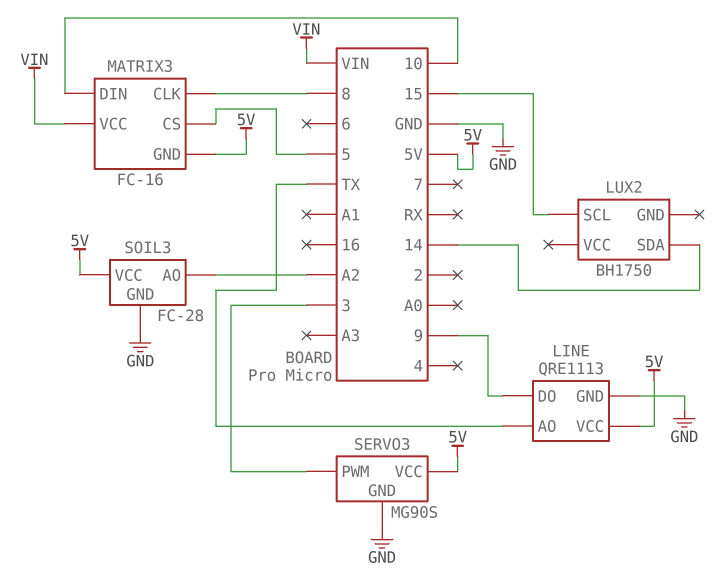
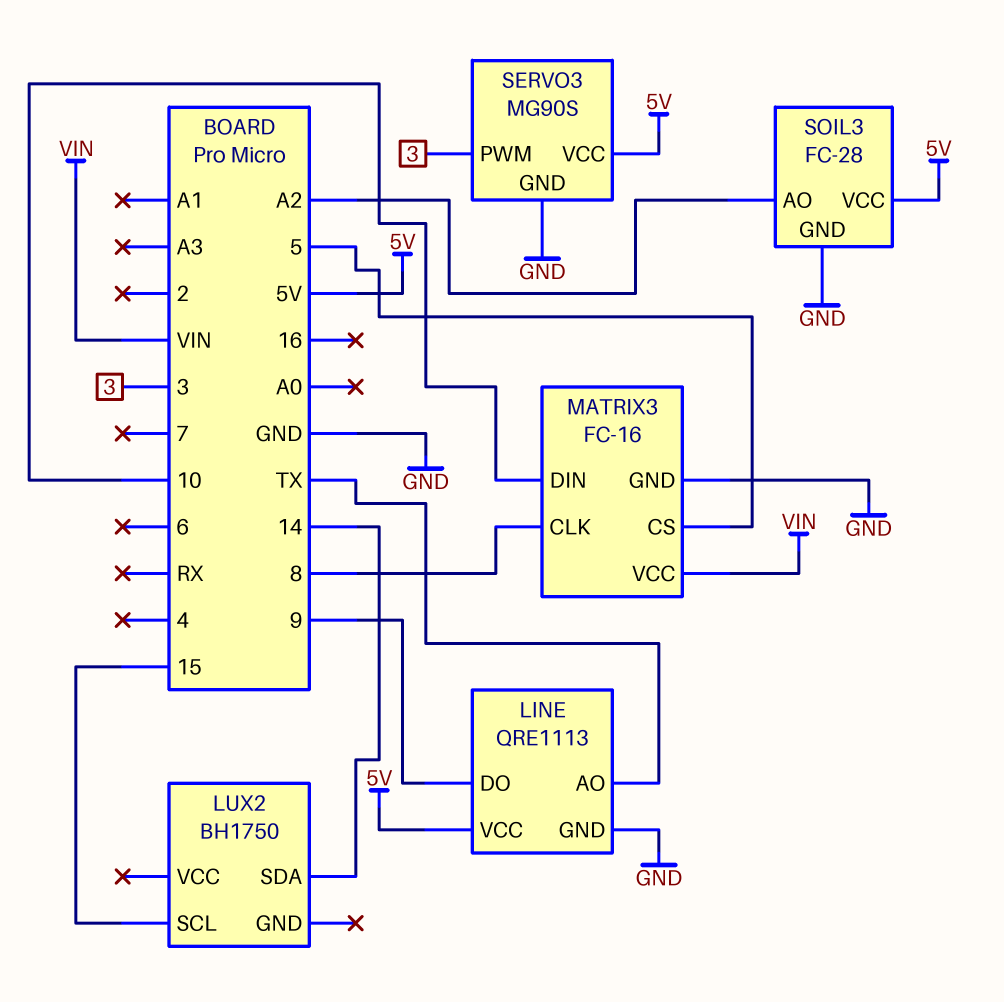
MATRIX3 pin GND: 5V -> GND

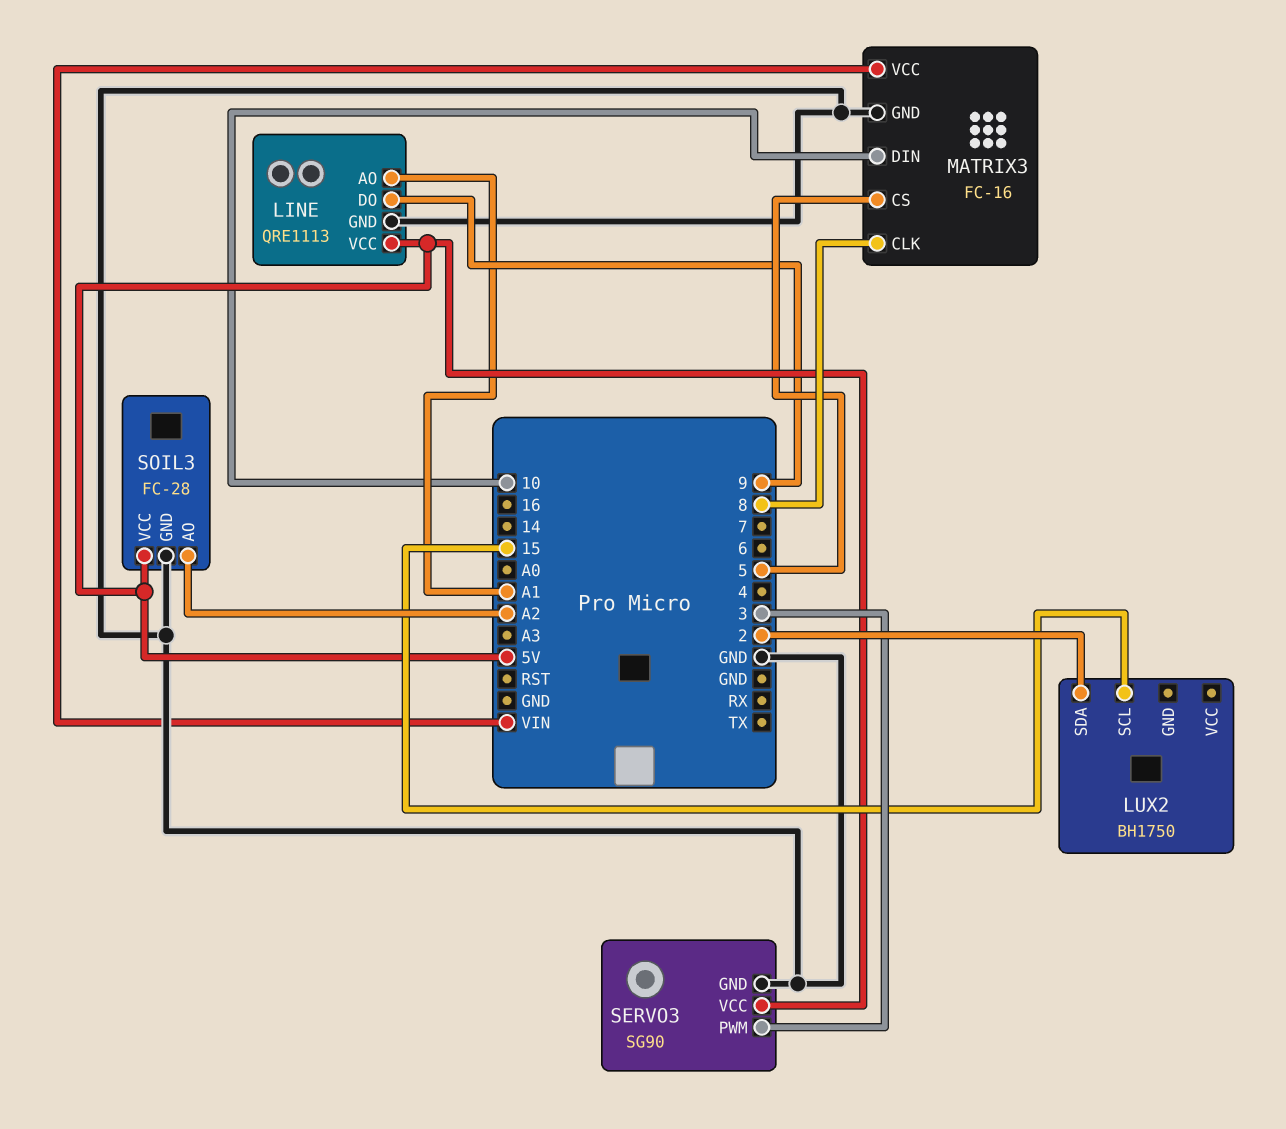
LINE pin AO: TX -> A1
LUX2 pin SDA: 14 -> 2
SERVO3: MG90S -> SG90

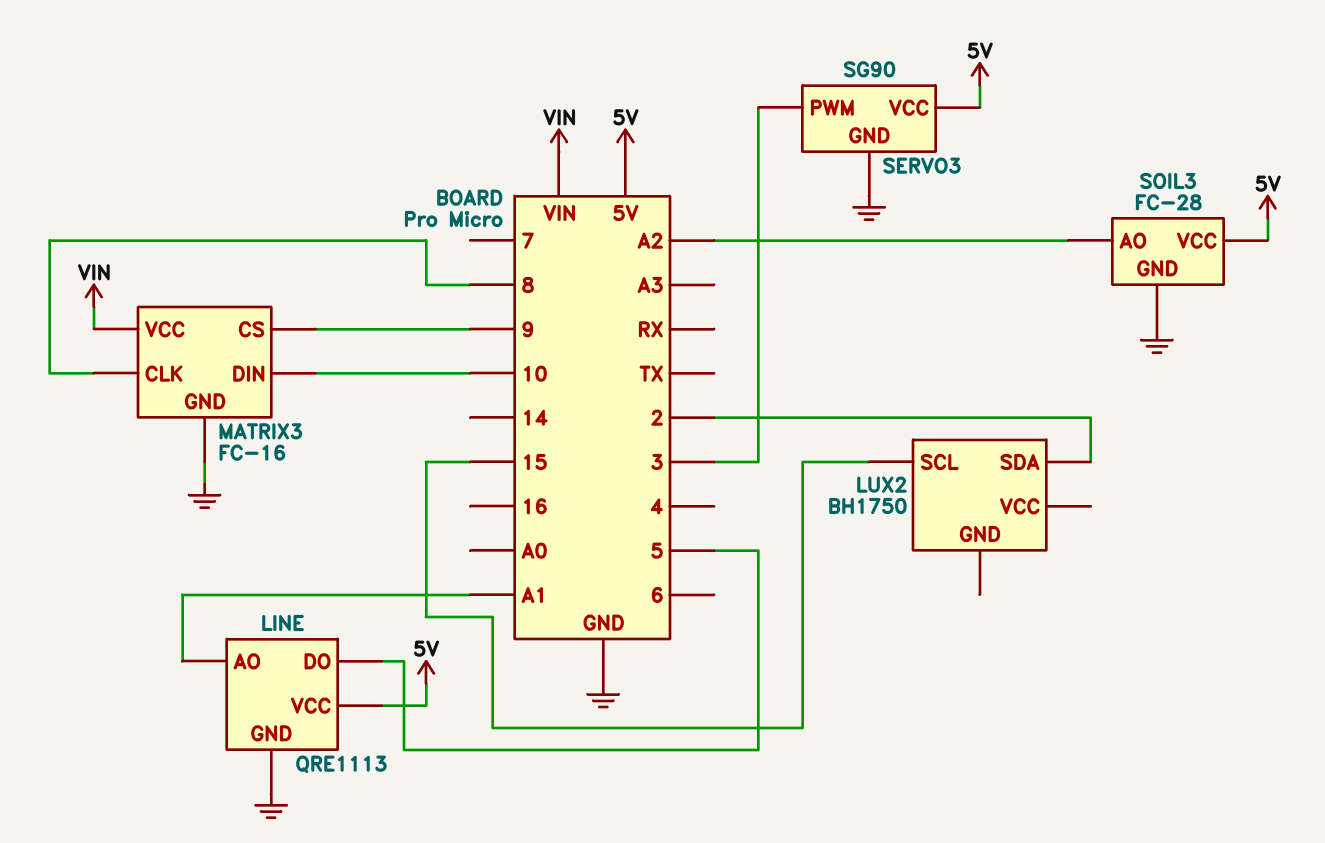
LINE pin DO: 9 -> 5
MATRIX3 pin CS: 5 -> 9

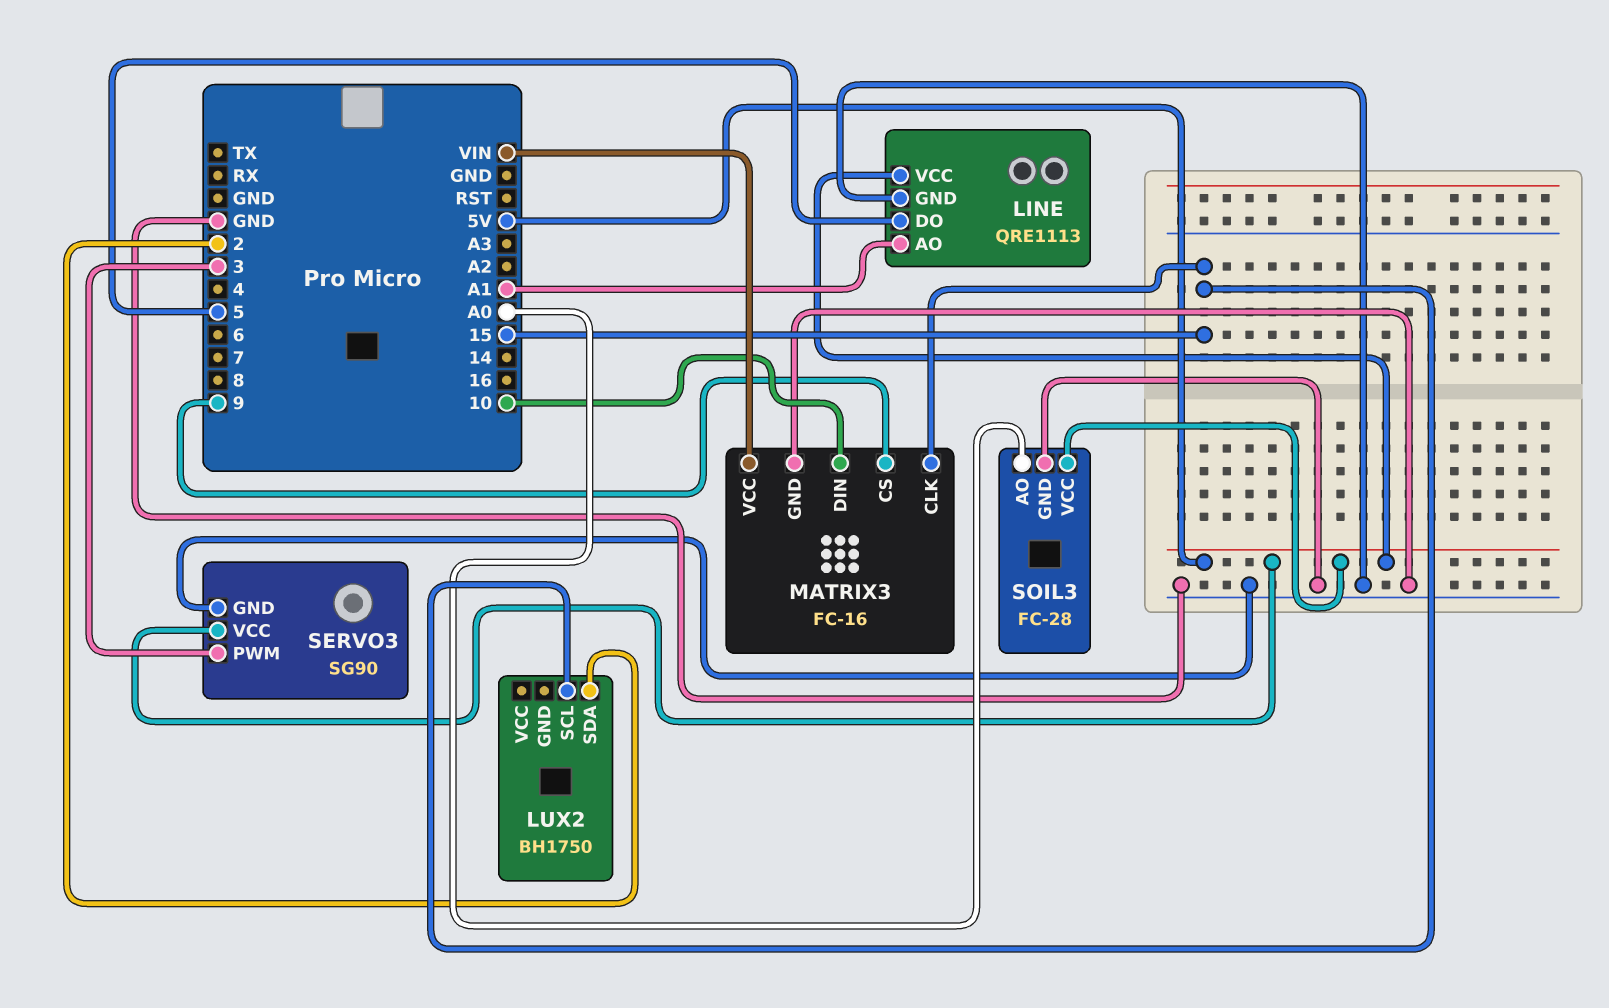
MATRIX3 pin CLK: 8 -> 15
SOIL3 pin AO: A2 -> A0

